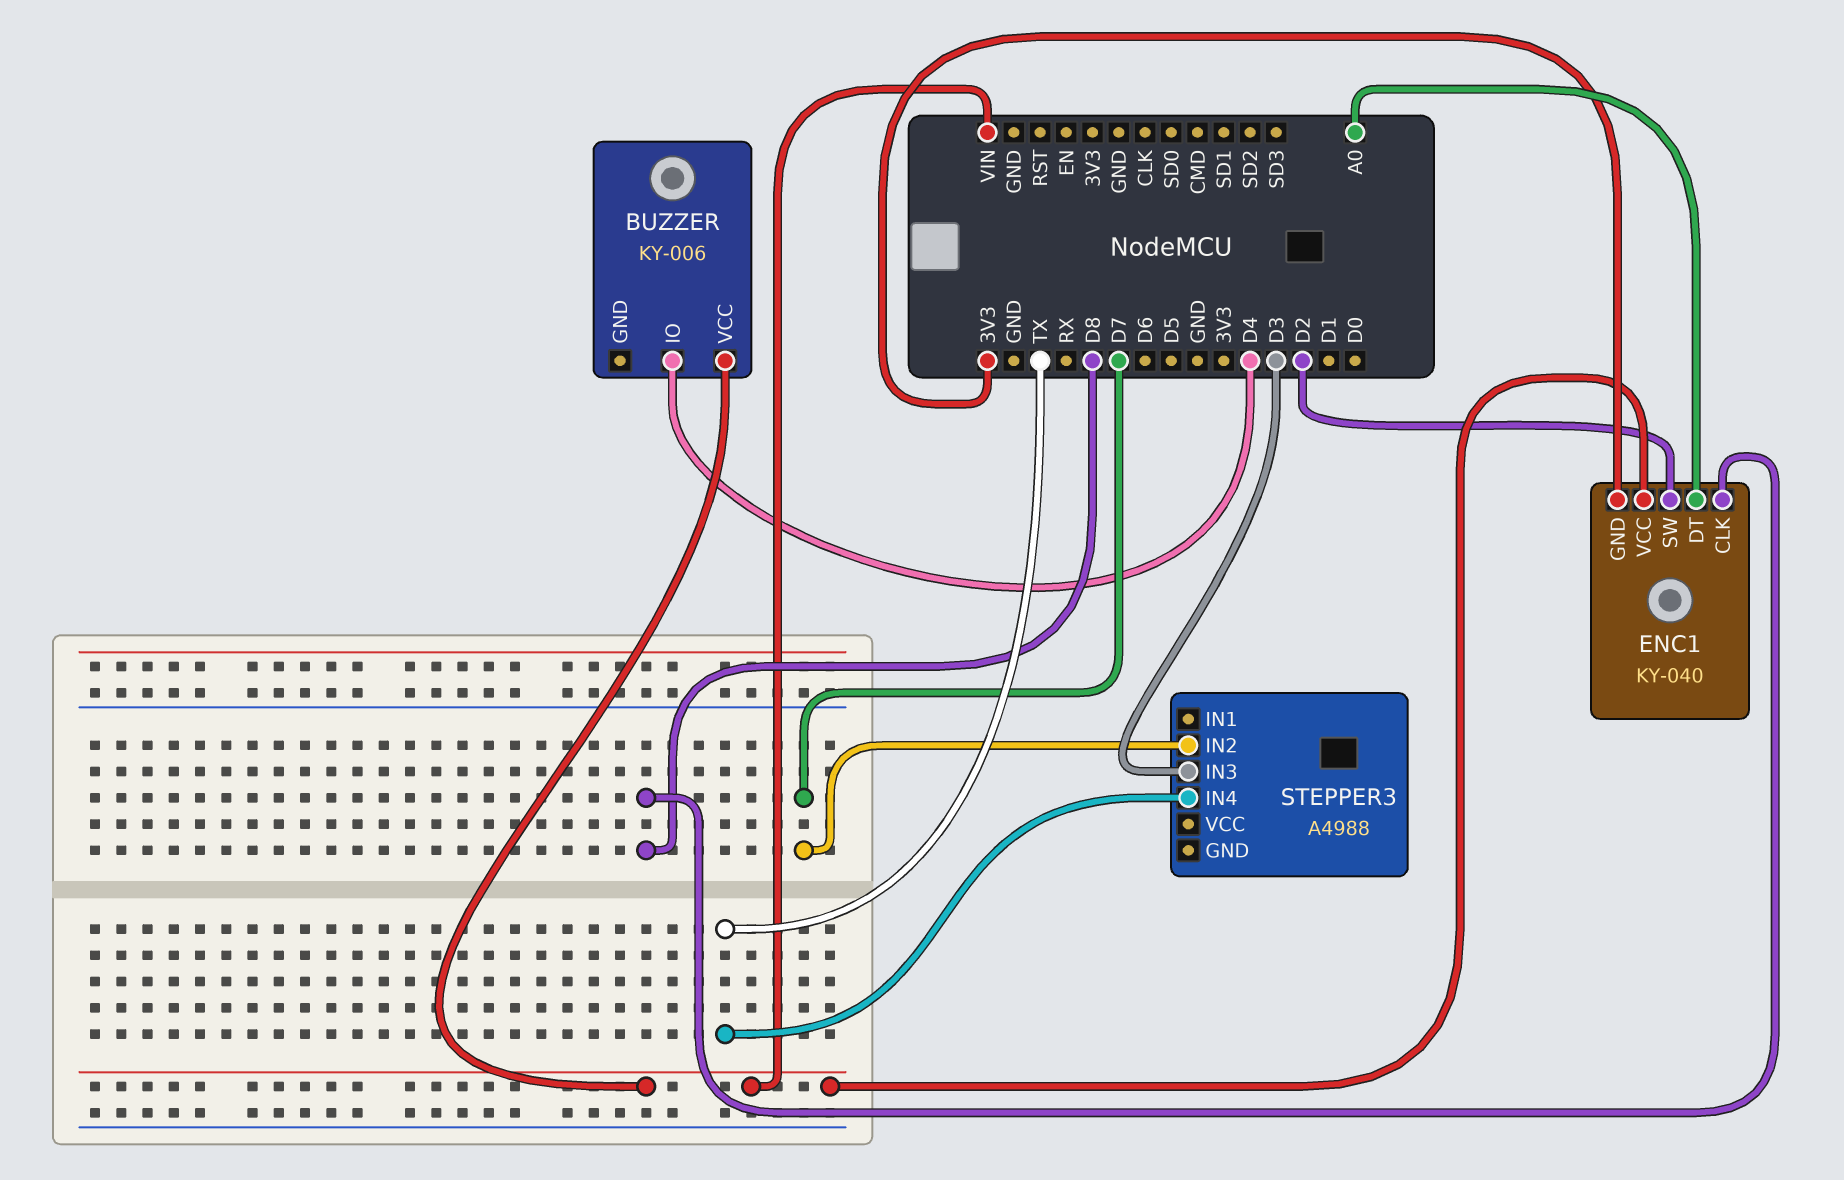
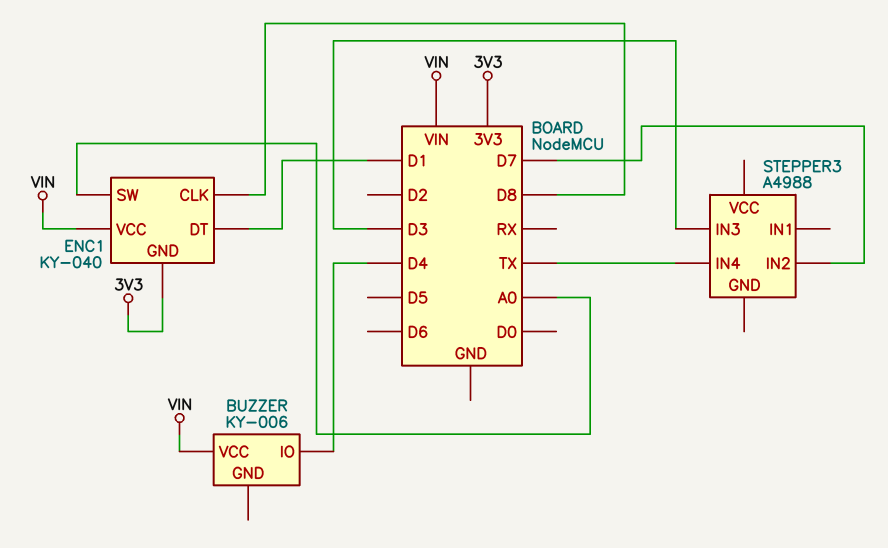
ENC1 pin DT: A0 -> D1
ENC1 pin SW: D2 -> A0

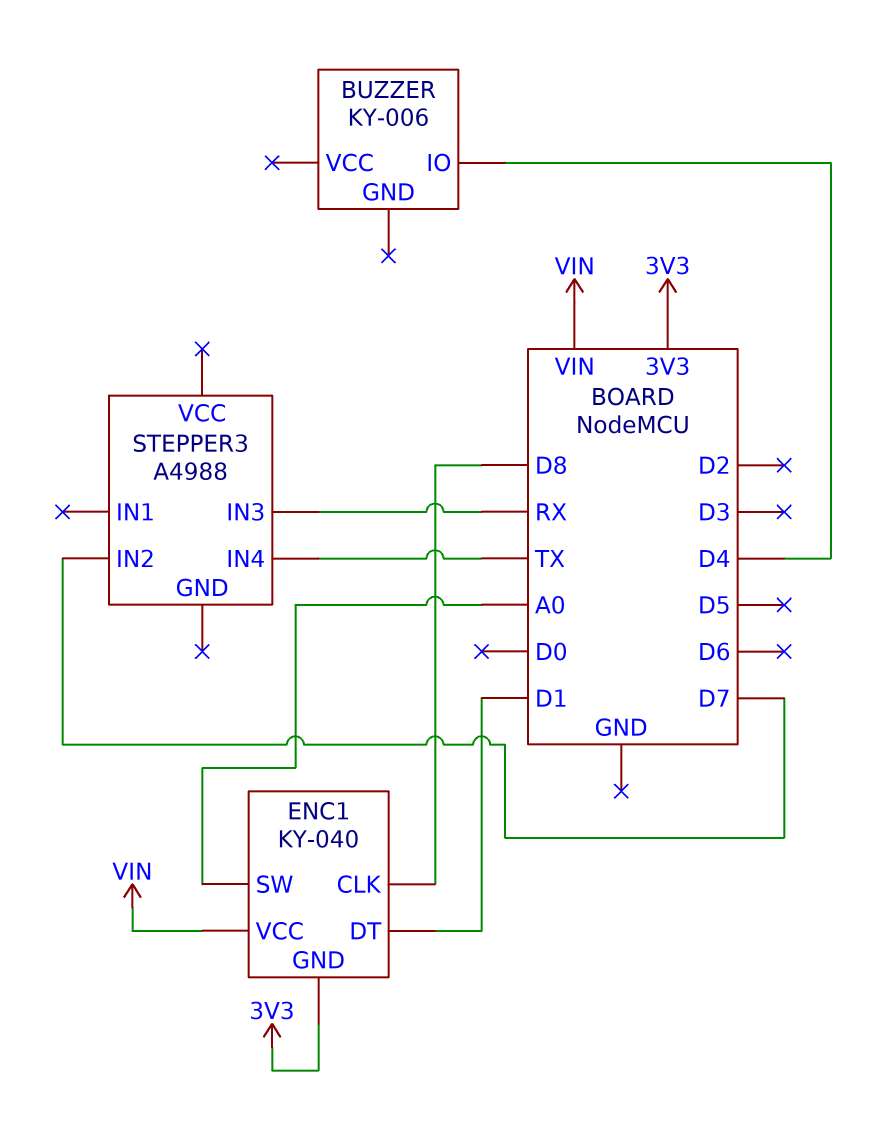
BUZZER pin VCC: VIN -> none
STEPPER3 pin IN3: D3 -> RX

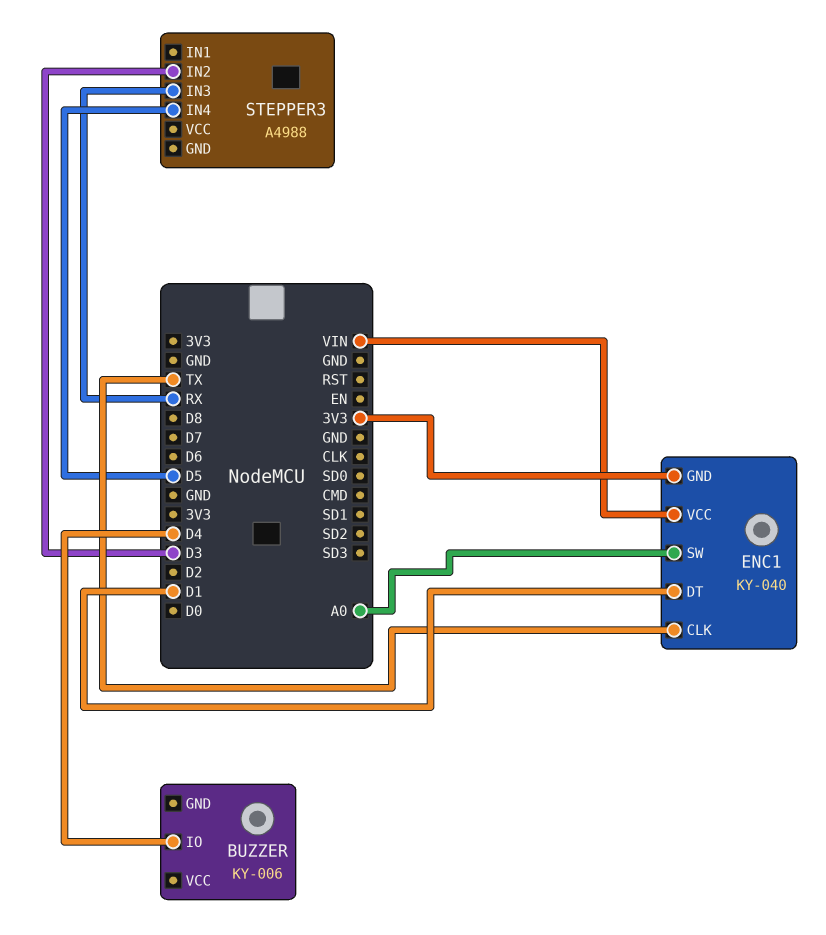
ENC1 pin CLK: D8 -> TX
STEPPER3 pin IN2: D7 -> D3
STEPPER3 pin IN4: TX -> D5

